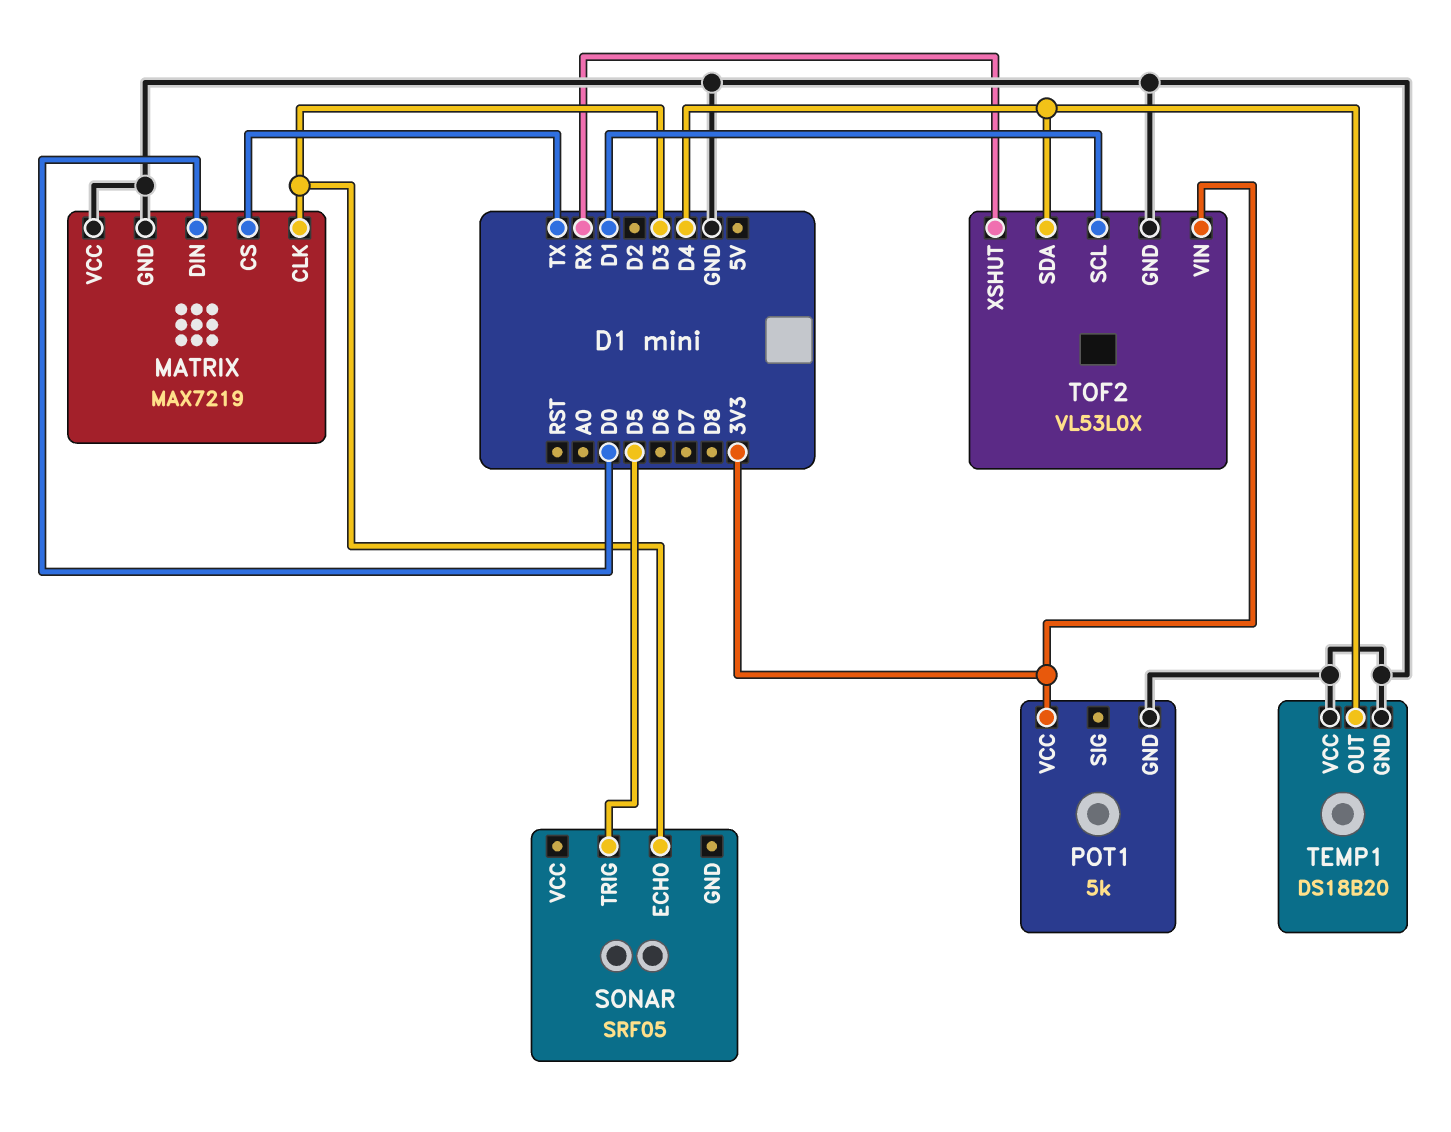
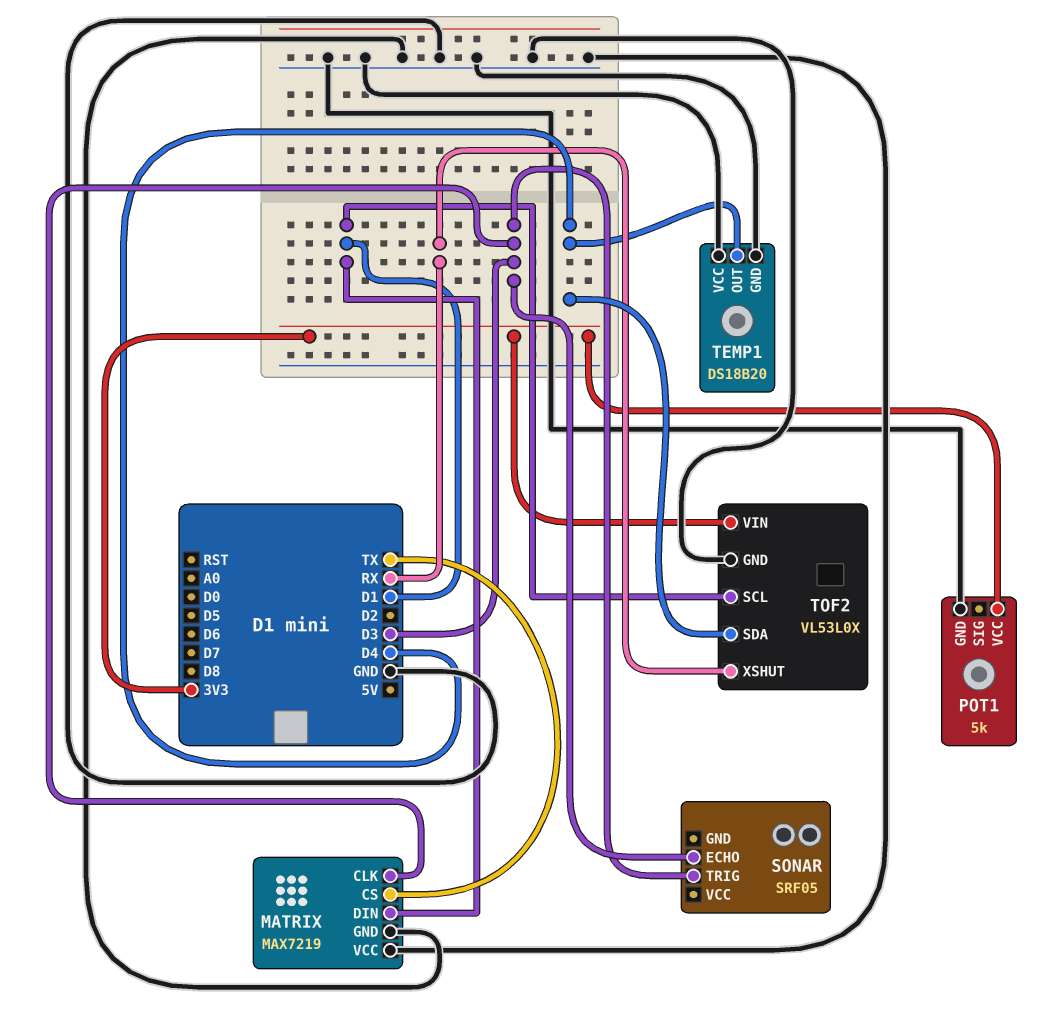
MATRIX pin DIN: D0 -> D1
SONAR pin TRIG: D5 -> D3

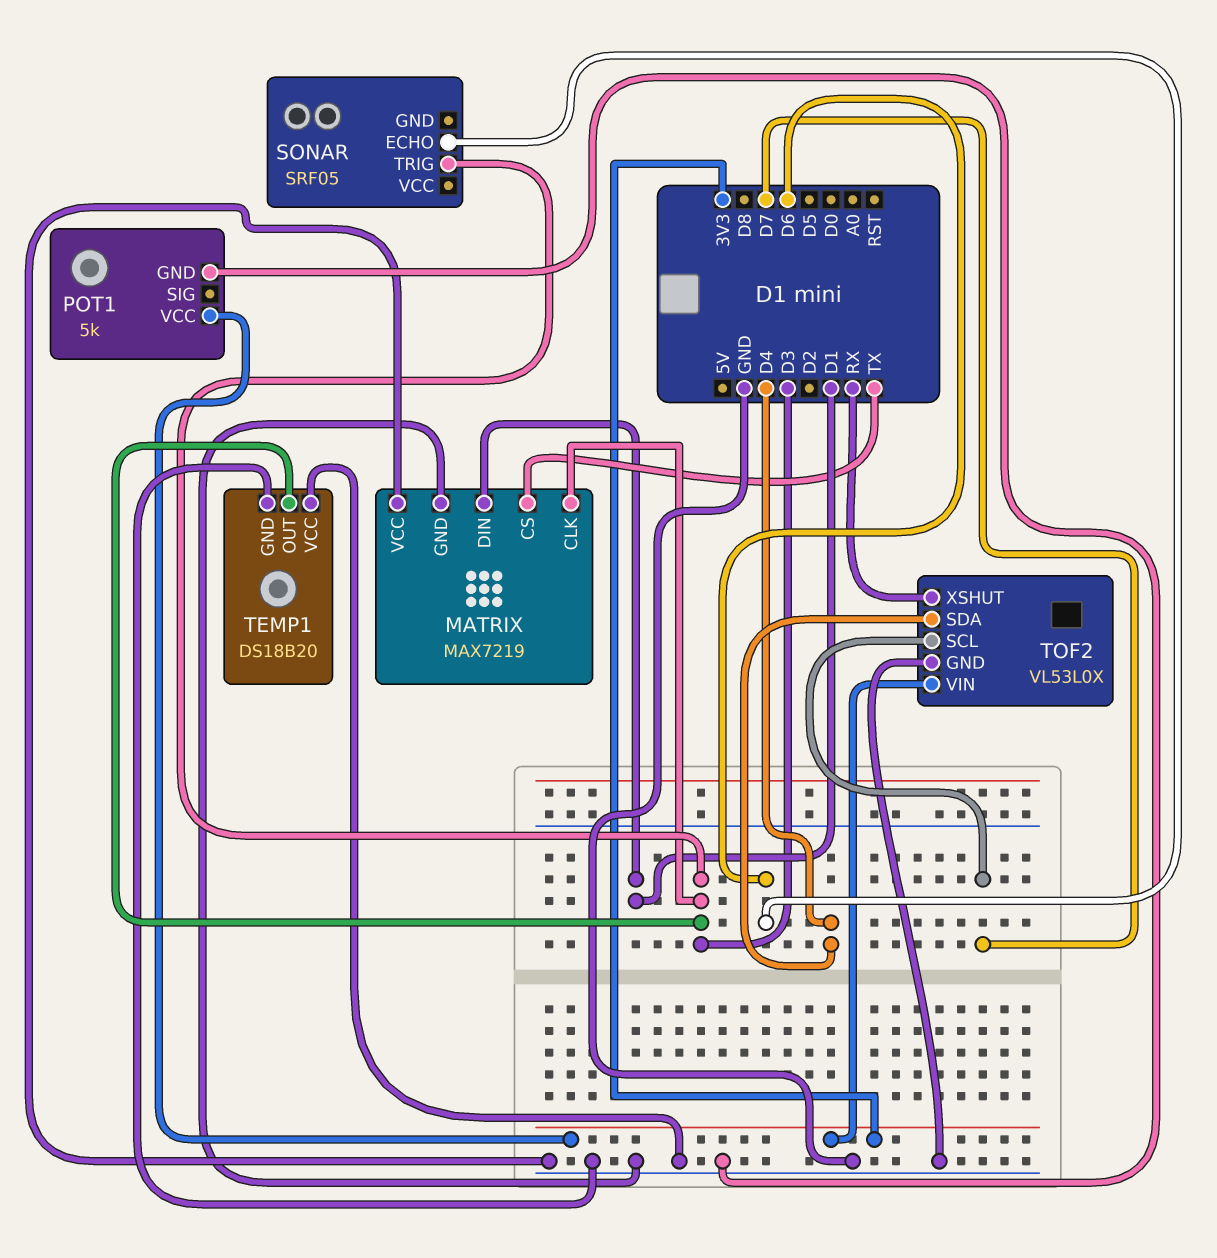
SONAR pin ECHO: D3 -> D6
TEMP1 pin OUT: D4 -> D3
TOF2 pin SCL: D1 -> D7

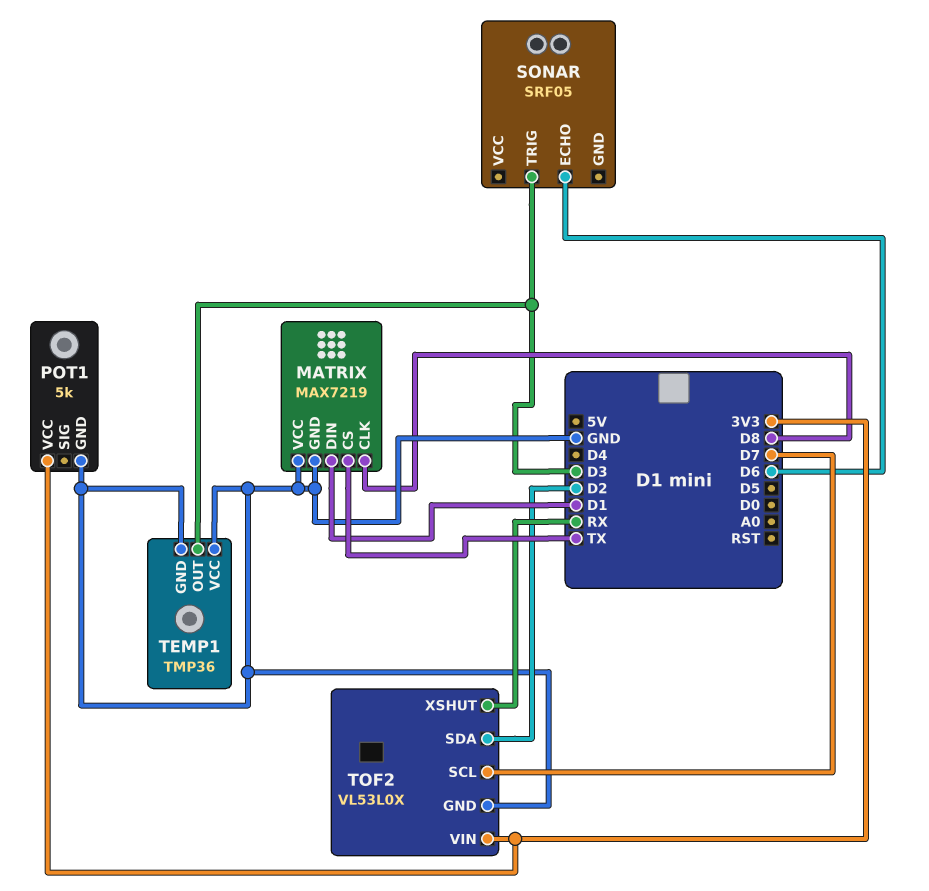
MATRIX pin CLK: D3 -> D8
TEMP1: DS18B20 -> TMP36
TOF2 pin SDA: D4 -> D2

